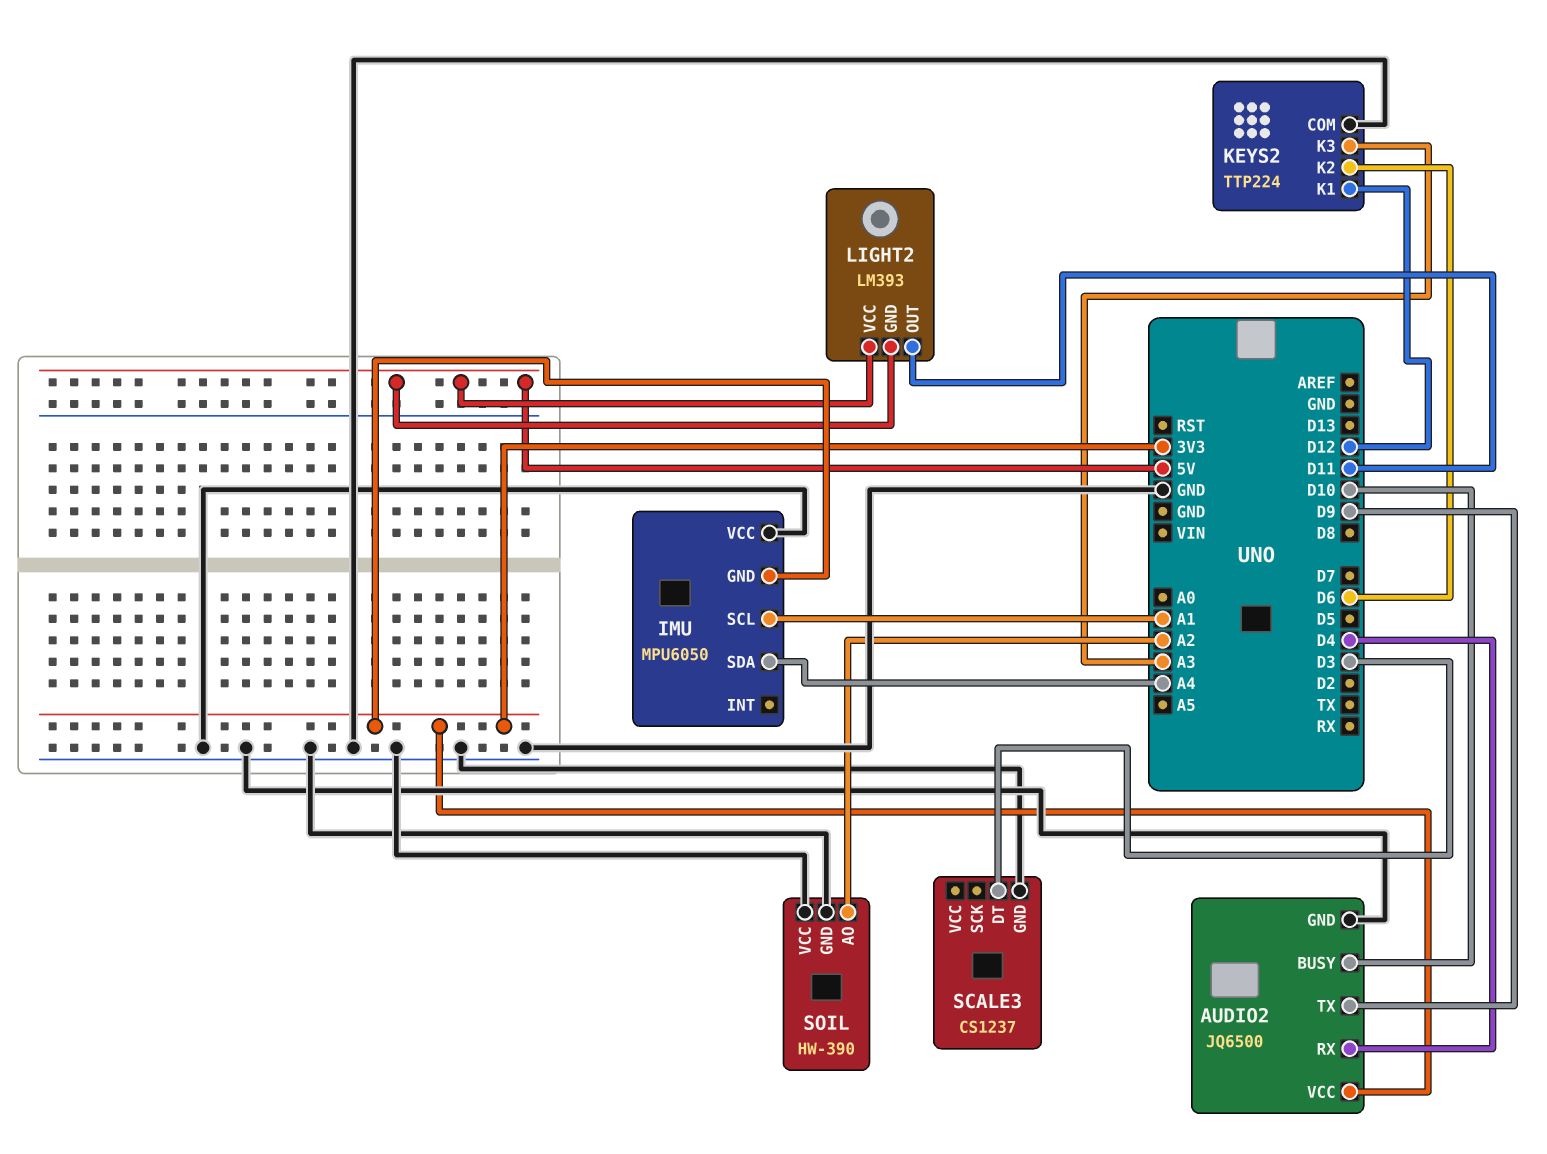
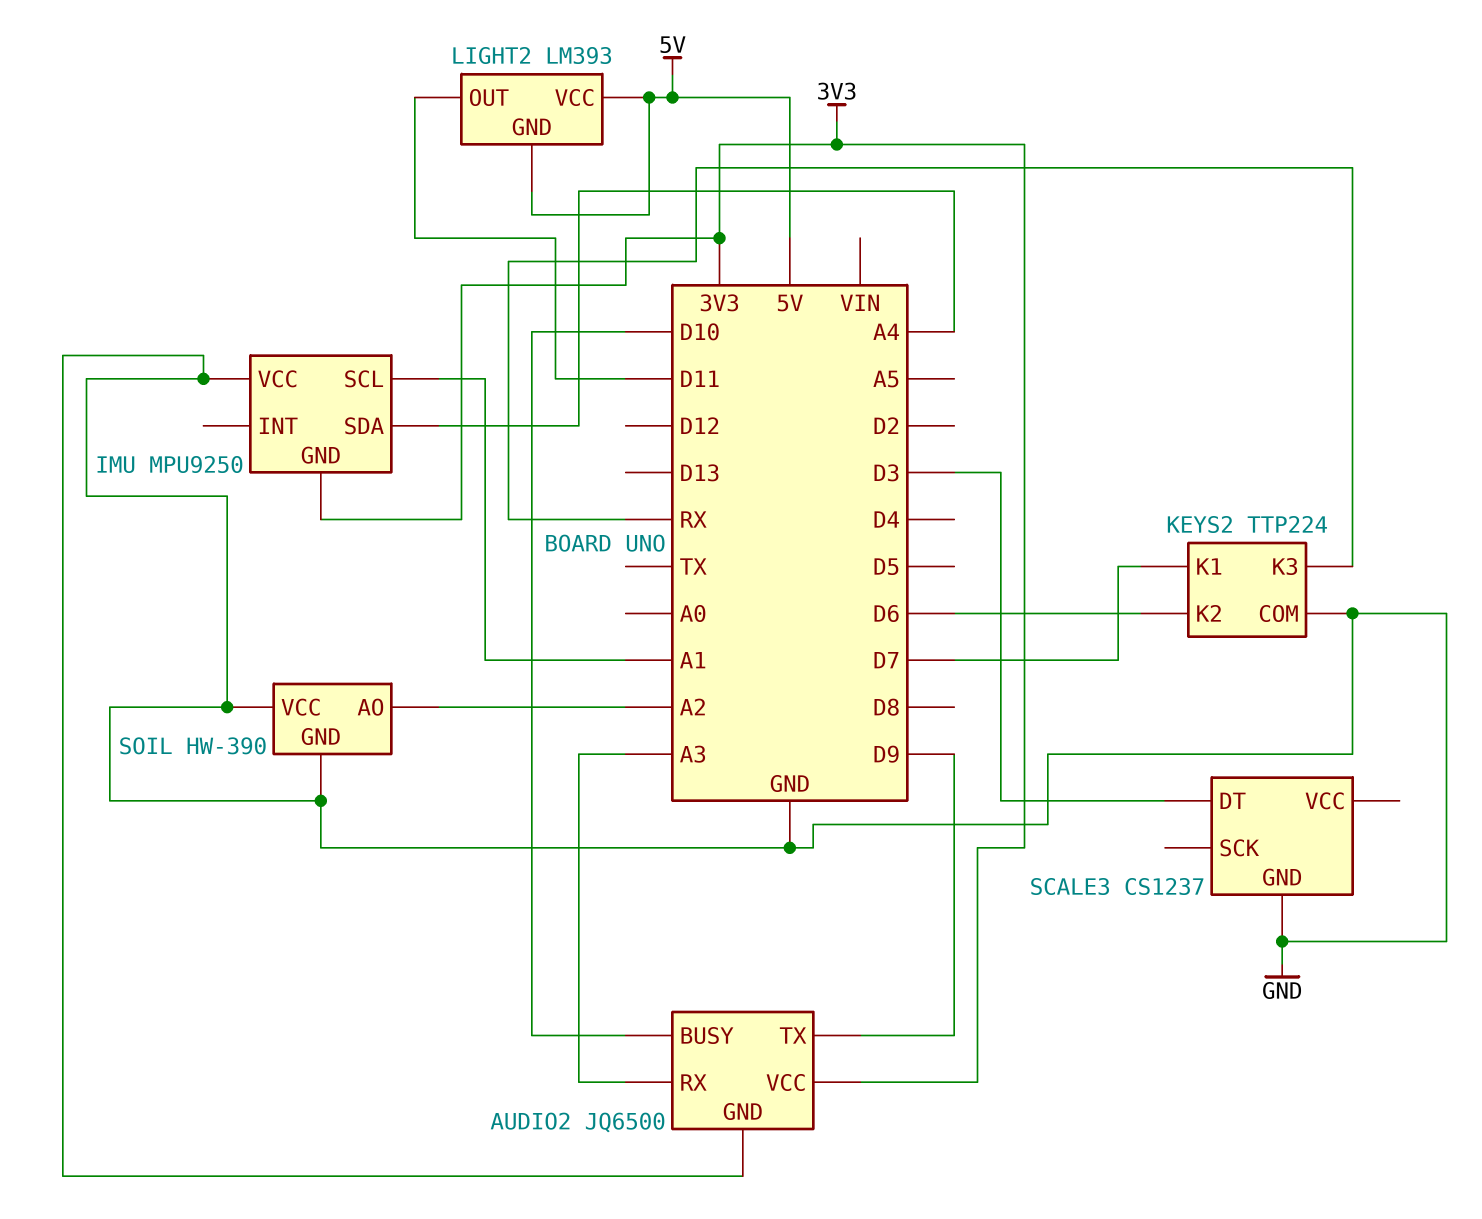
AUDIO2 pin RX: D4 -> A3
IMU: MPU6050 -> MPU9250
KEYS2 pin K1: D12 -> D7
KEYS2 pin K3: A3 -> RX

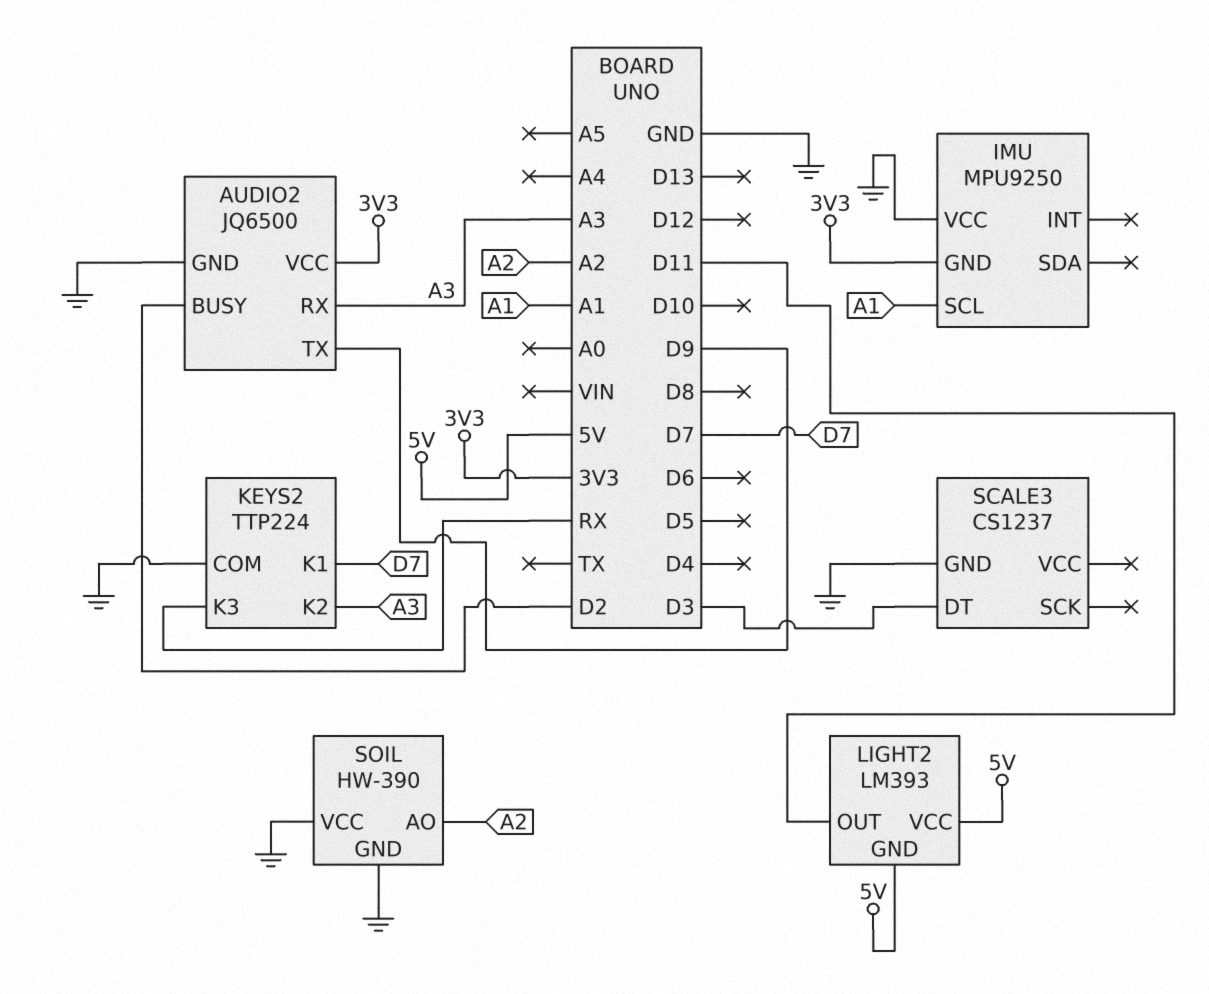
AUDIO2 pin BUSY: D10 -> D2
IMU pin SDA: A4 -> none
KEYS2 pin K2: D6 -> A3

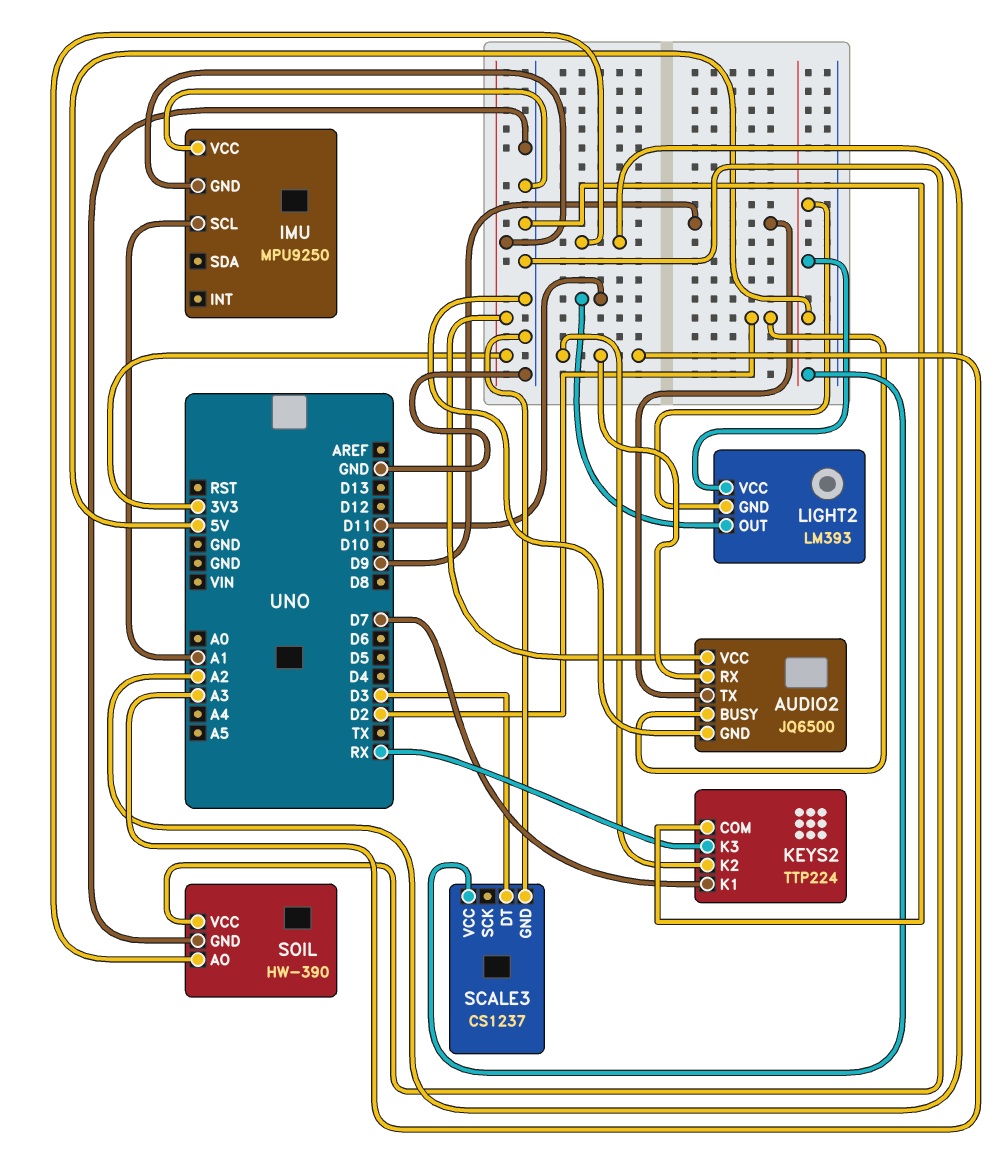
SCALE3 pin VCC: none -> 5V

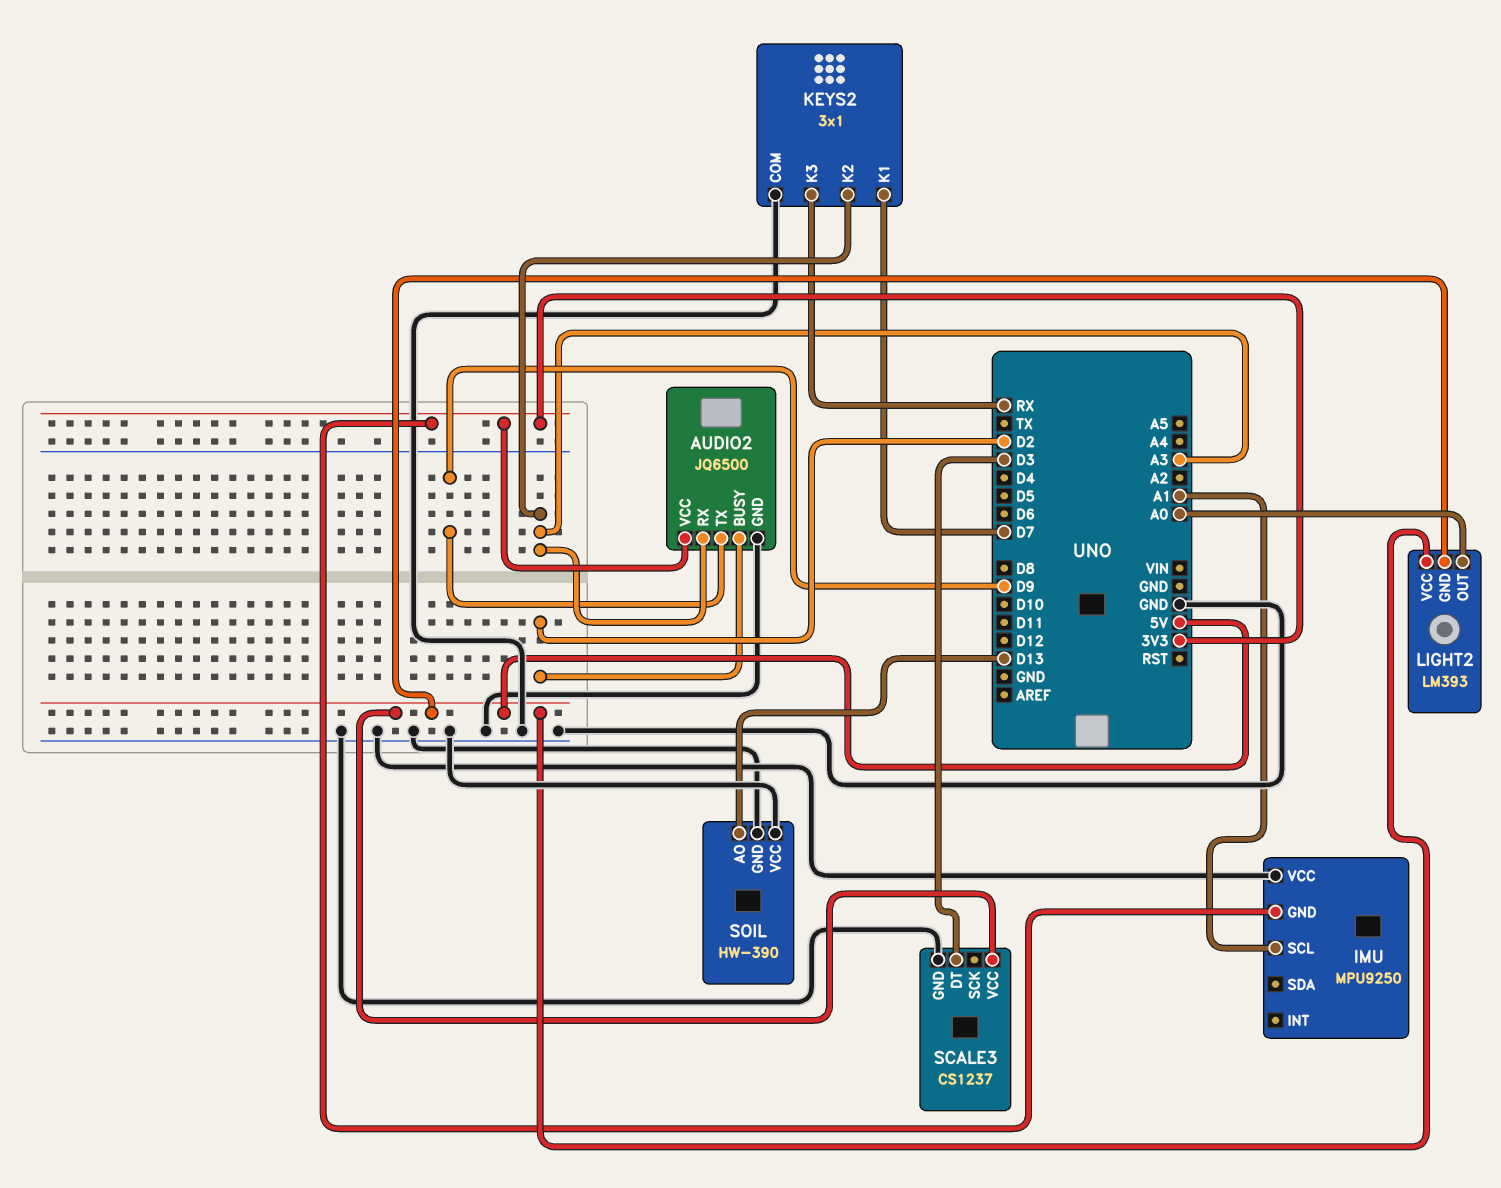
KEYS2: TTP224 -> 3x1
LIGHT2 pin OUT: D11 -> A0
SOIL pin AO: A2 -> D13

